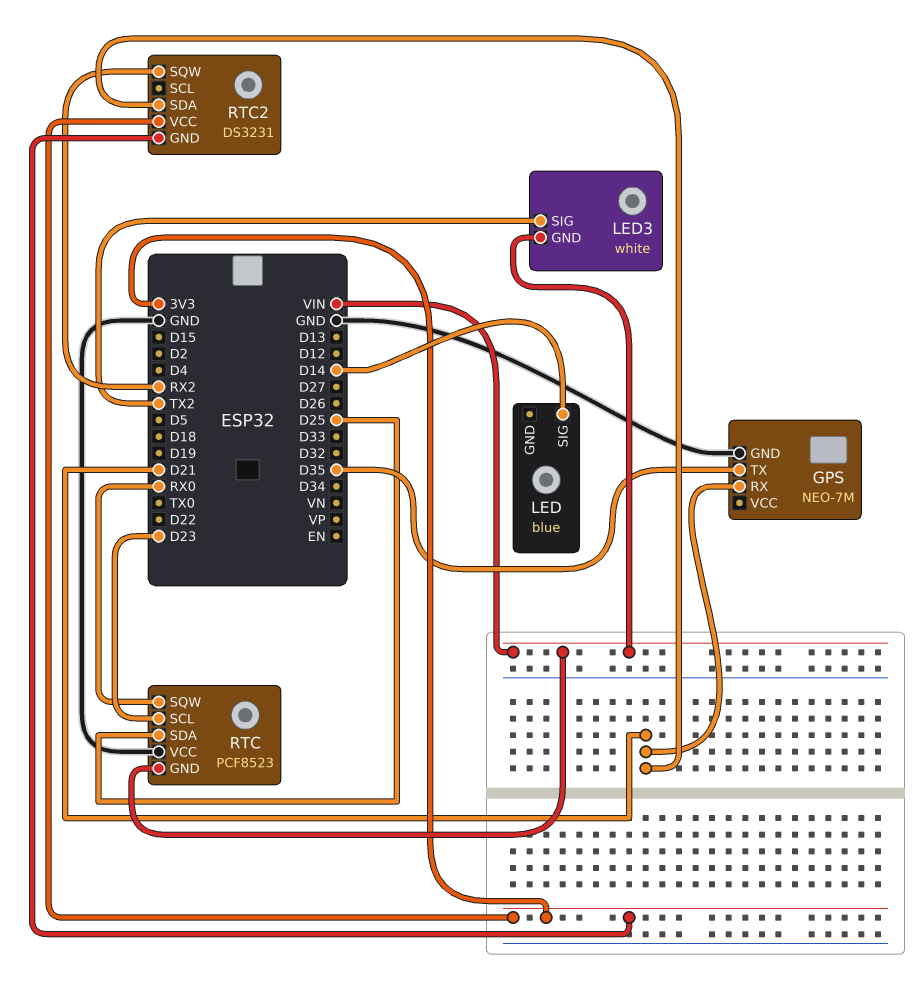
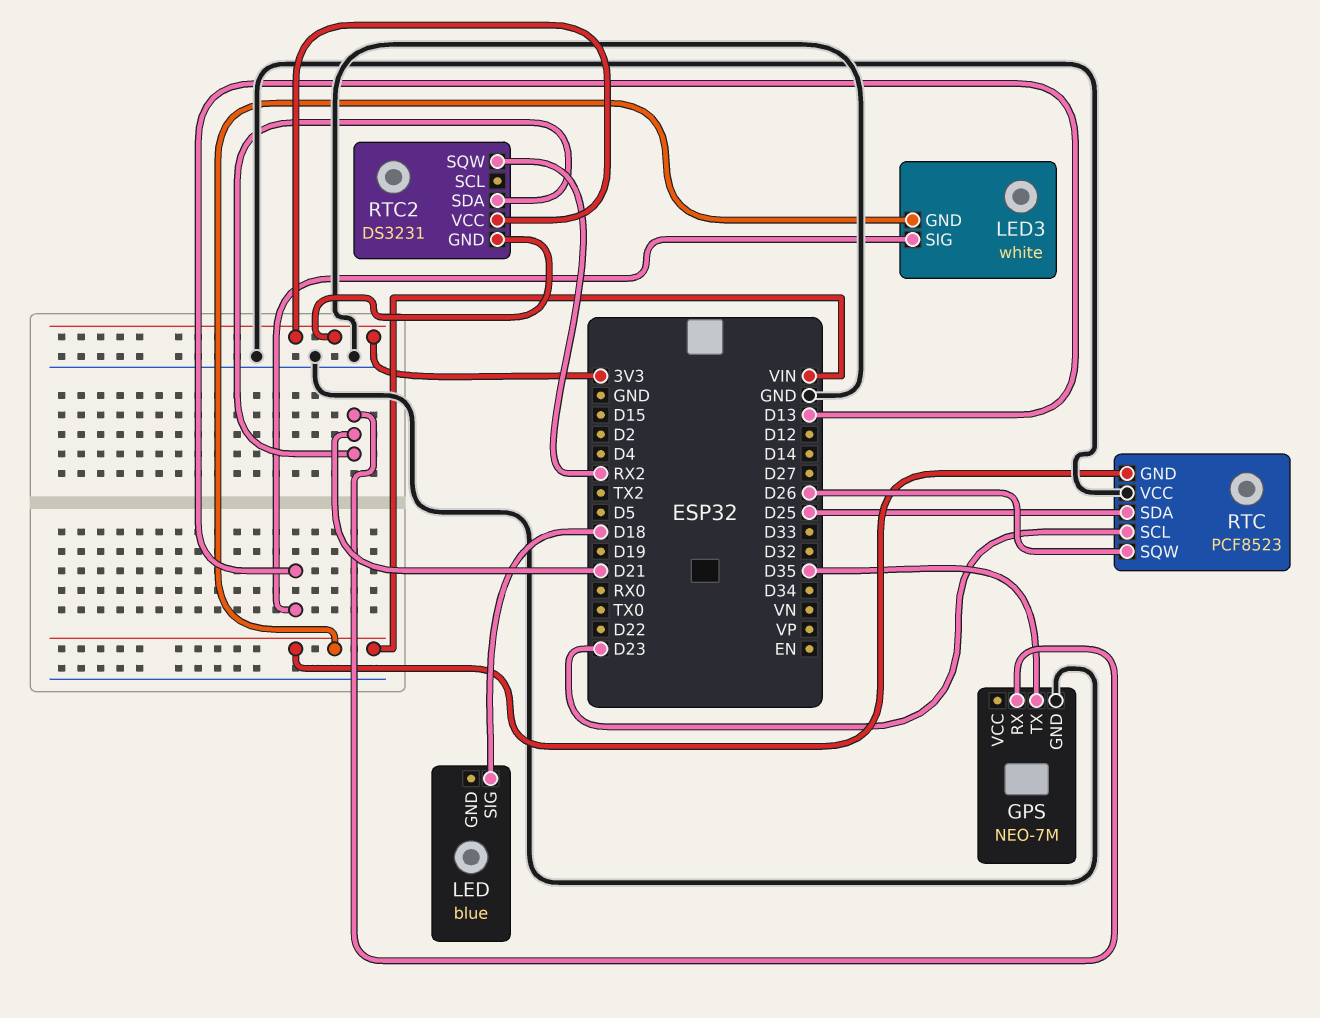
LED pin SIG: D14 -> D18
LED3 pin SIG: TX2 -> D13
RTC pin SQW: RX0 -> D26

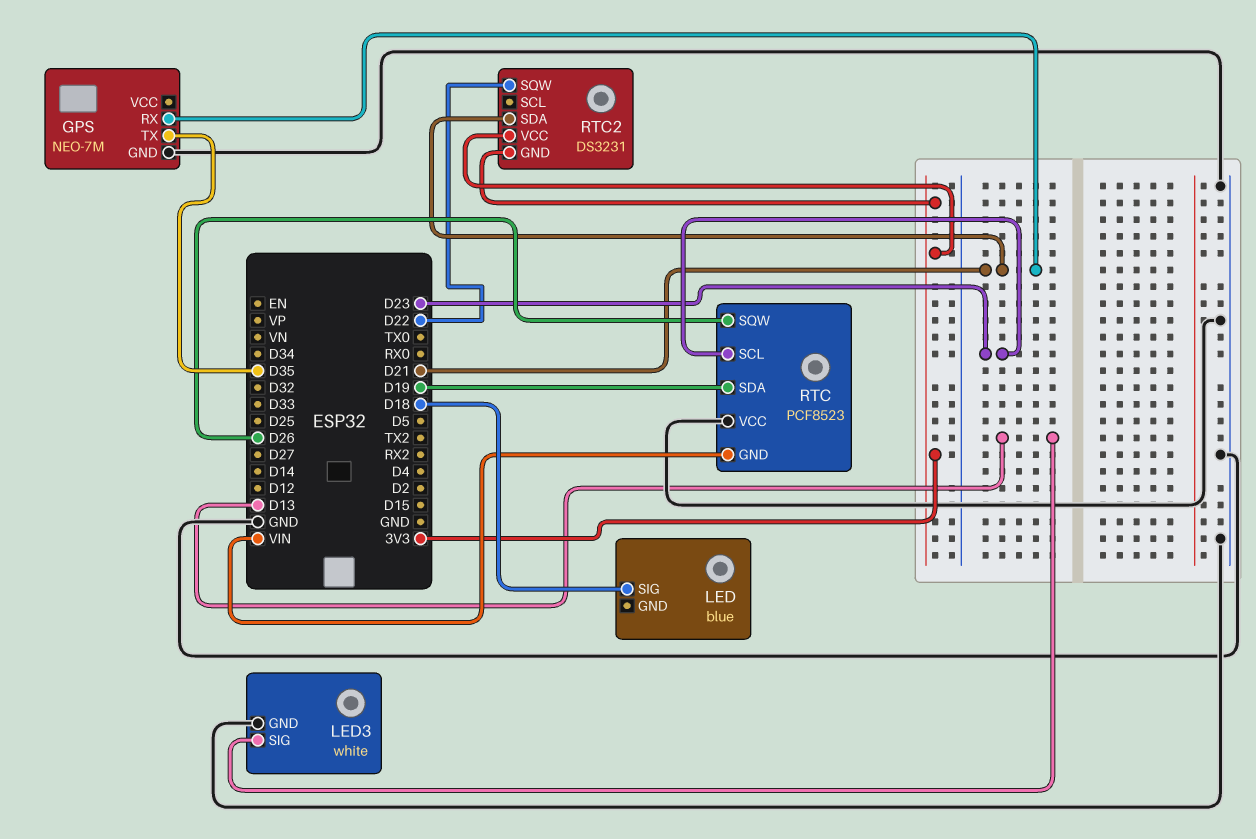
LED3 pin GND: VIN -> GND
RTC pin SDA: D25 -> D19
RTC2 pin SQW: RX2 -> D22

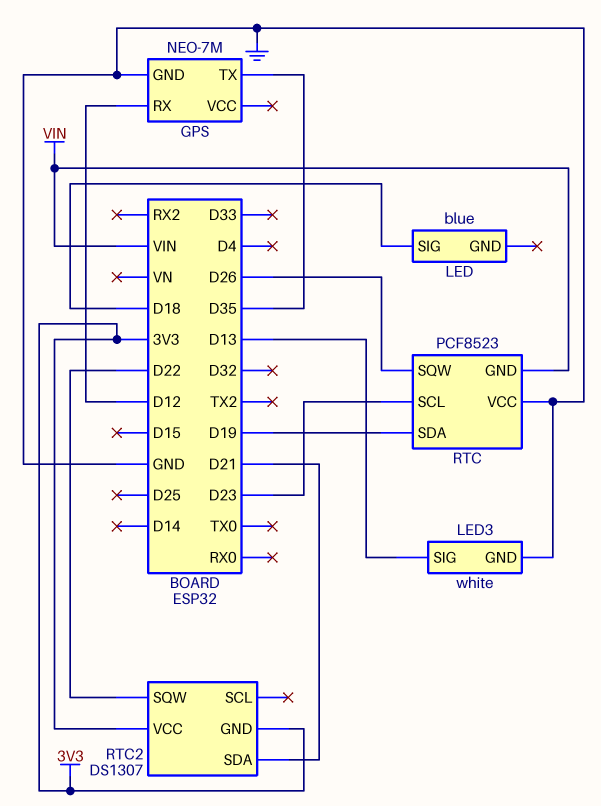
GPS pin RX: D21 -> D12
RTC2: DS3231 -> DS1307

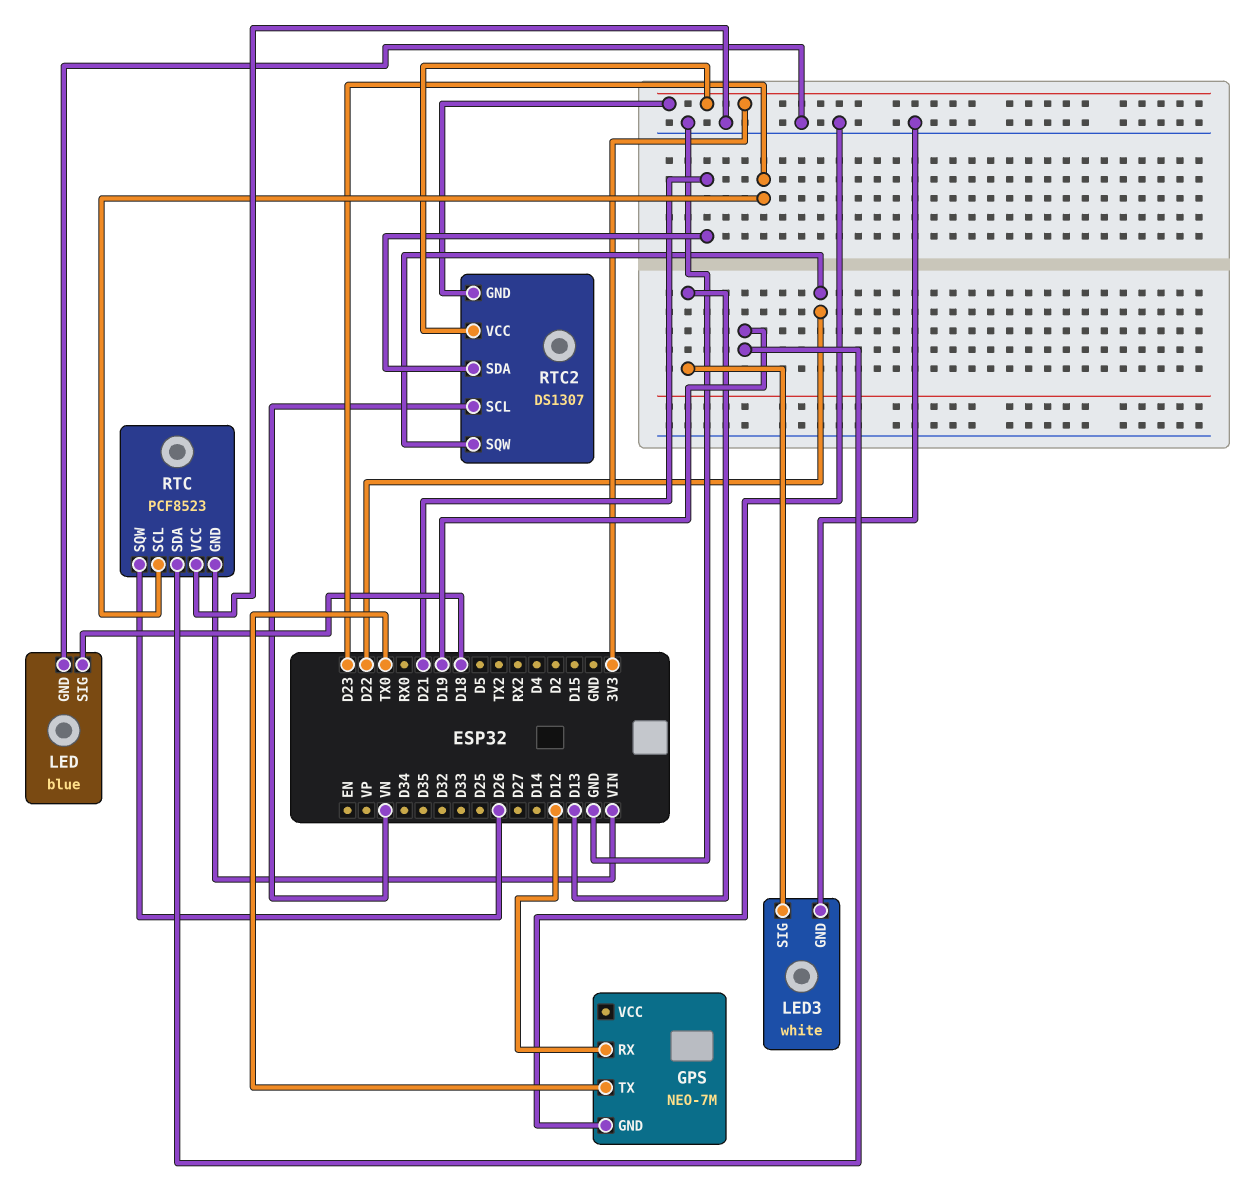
GPS pin TX: D35 -> TX0
LED pin GND: none -> GND
RTC2 pin SCL: none -> VN

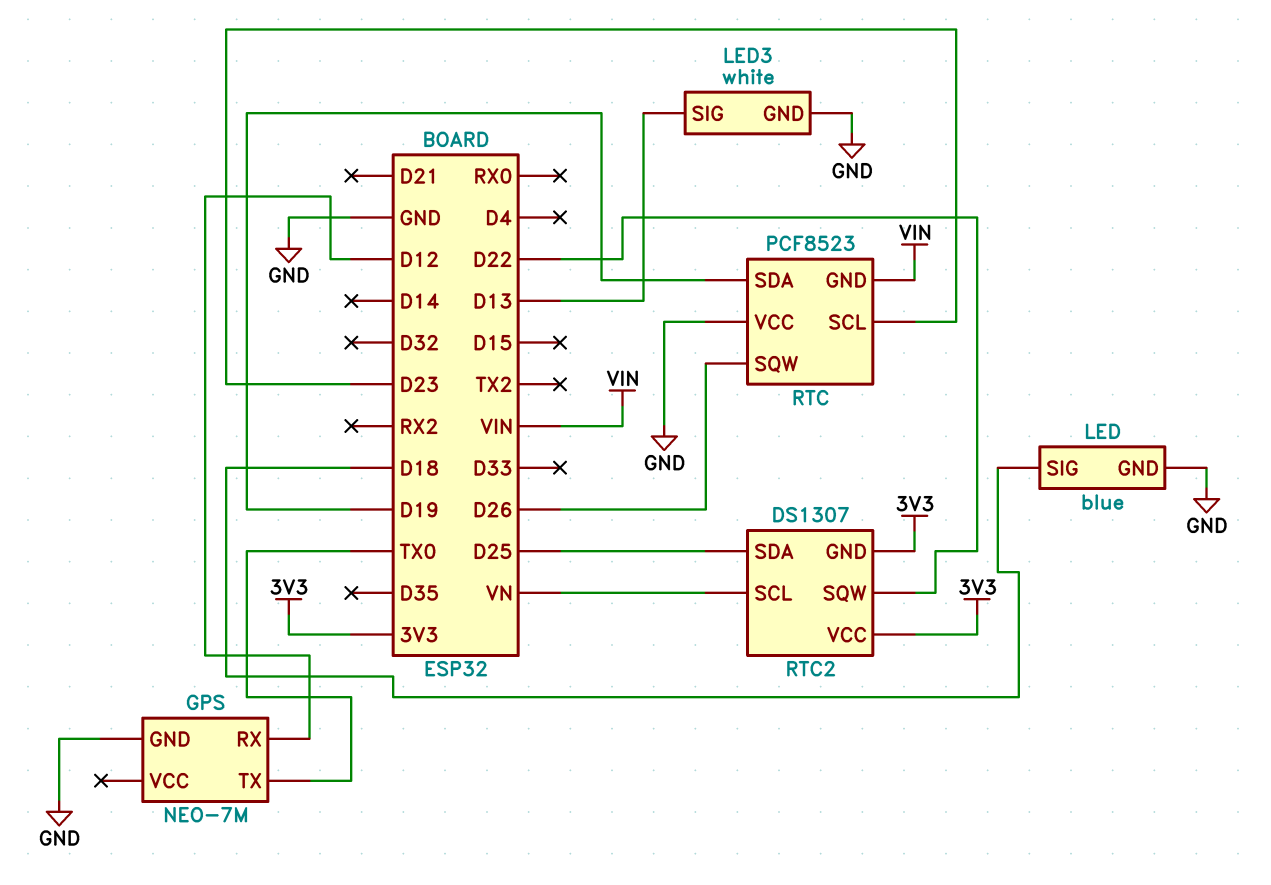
RTC2 pin SDA: D21 -> D25

